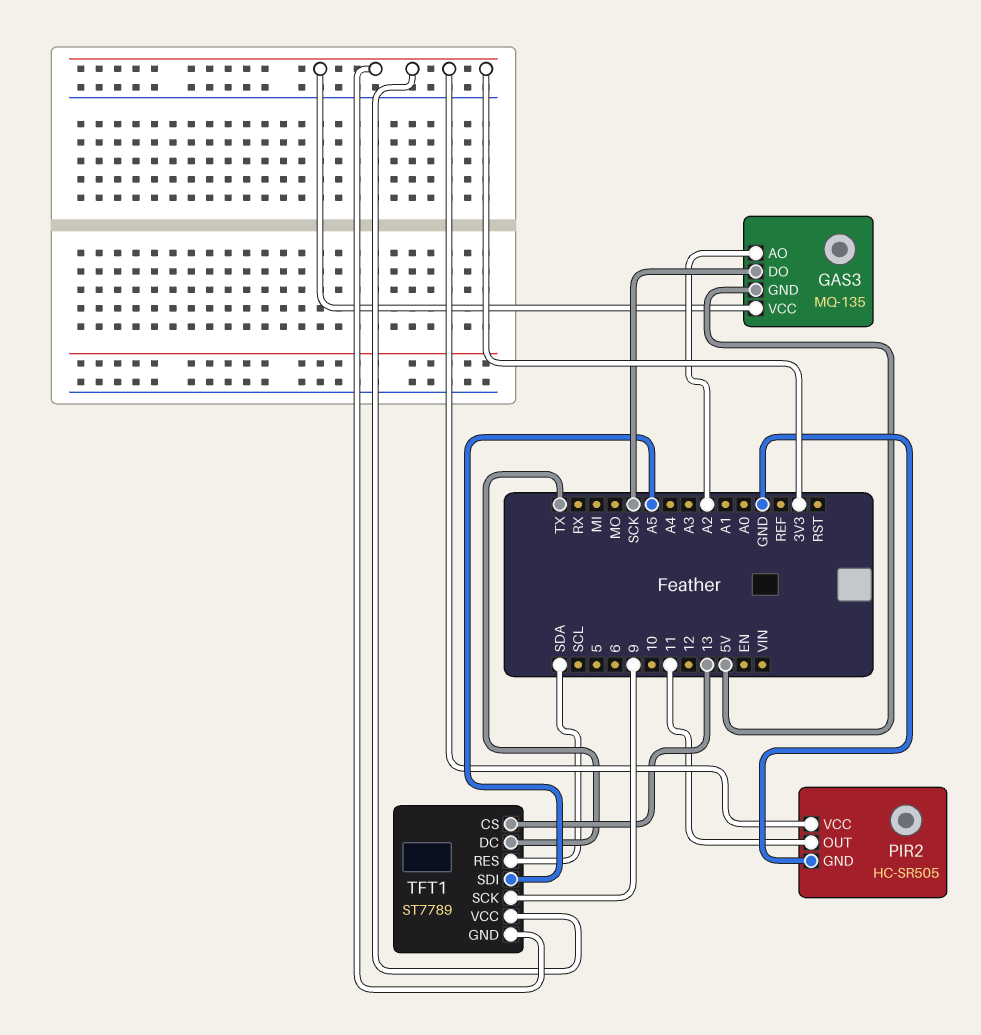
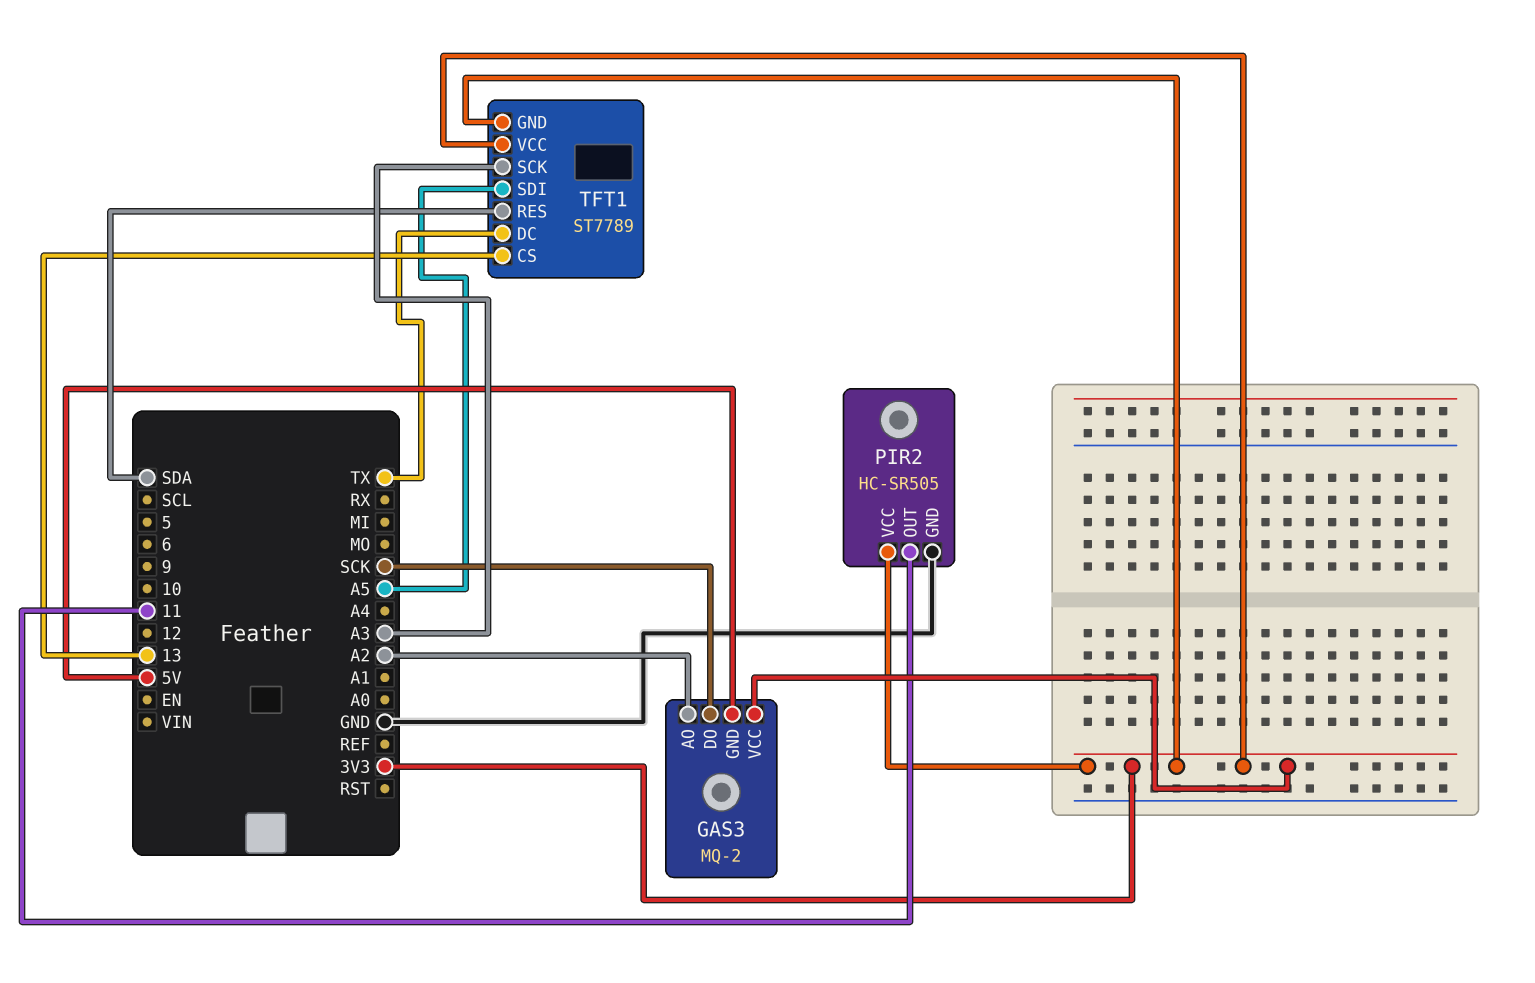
GAS3: MQ-135 -> MQ-2
TFT1 pin SCK: 9 -> A3

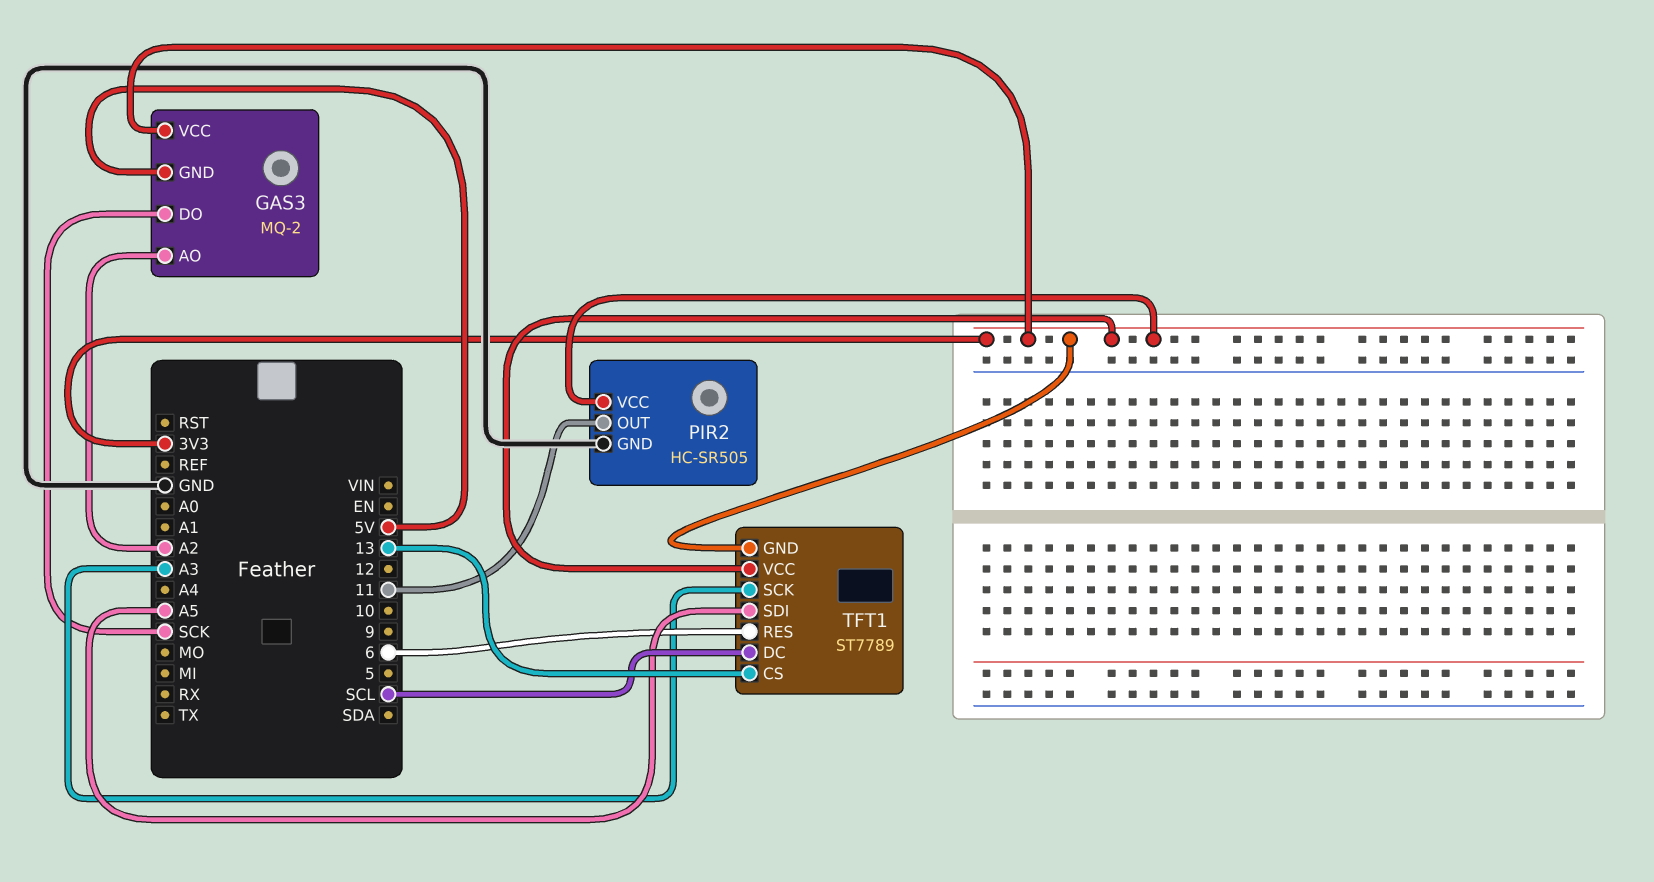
TFT1 pin DC: TX -> SCL
TFT1 pin RES: SDA -> 6

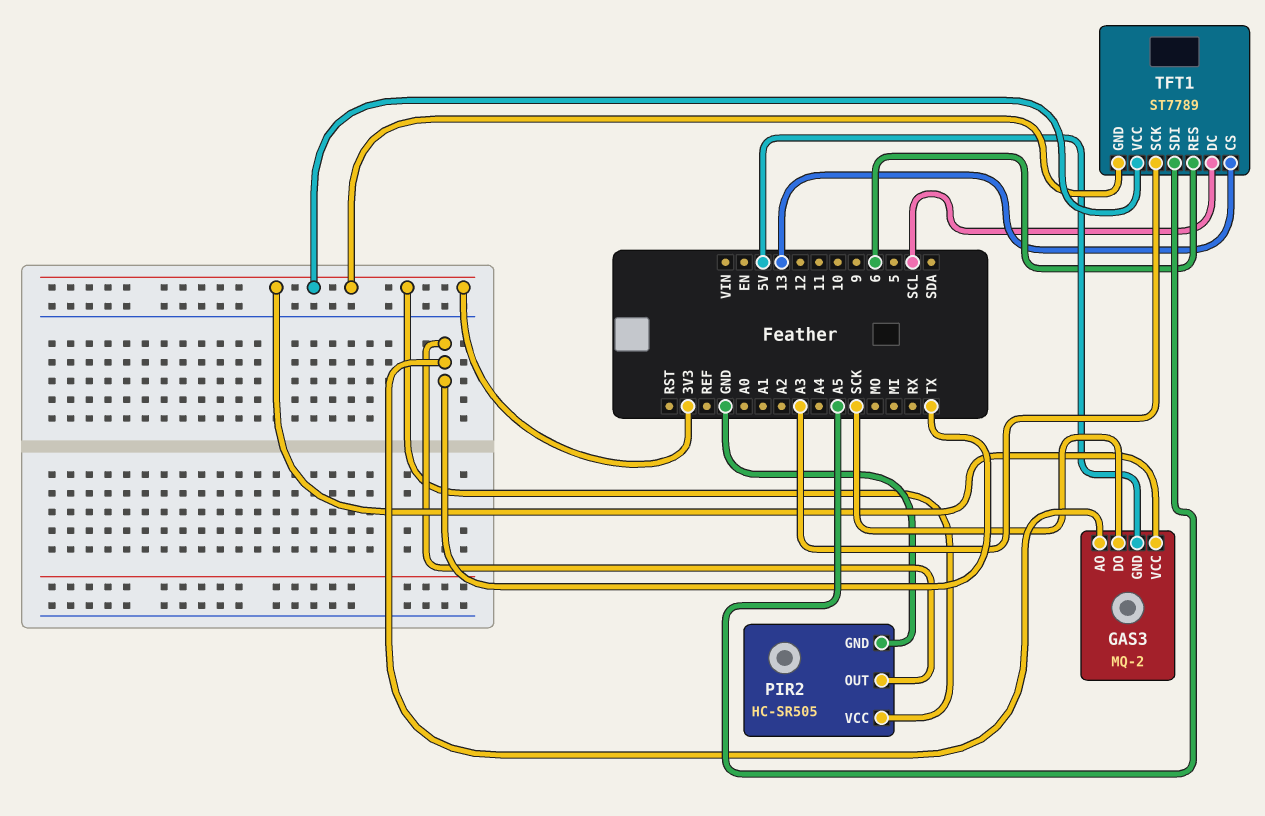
GAS3 pin AO: A2 -> TX
PIR2 pin OUT: 11 -> TX

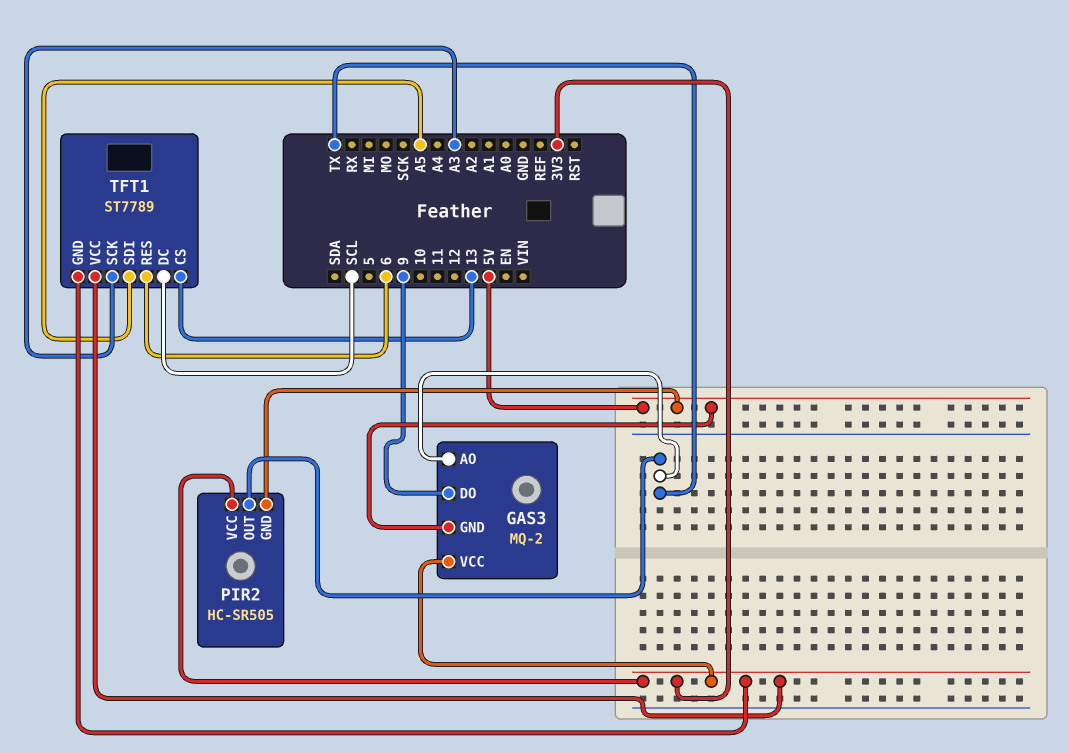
GAS3 pin DO: SCK -> 9
PIR2 pin GND: GND -> 5V

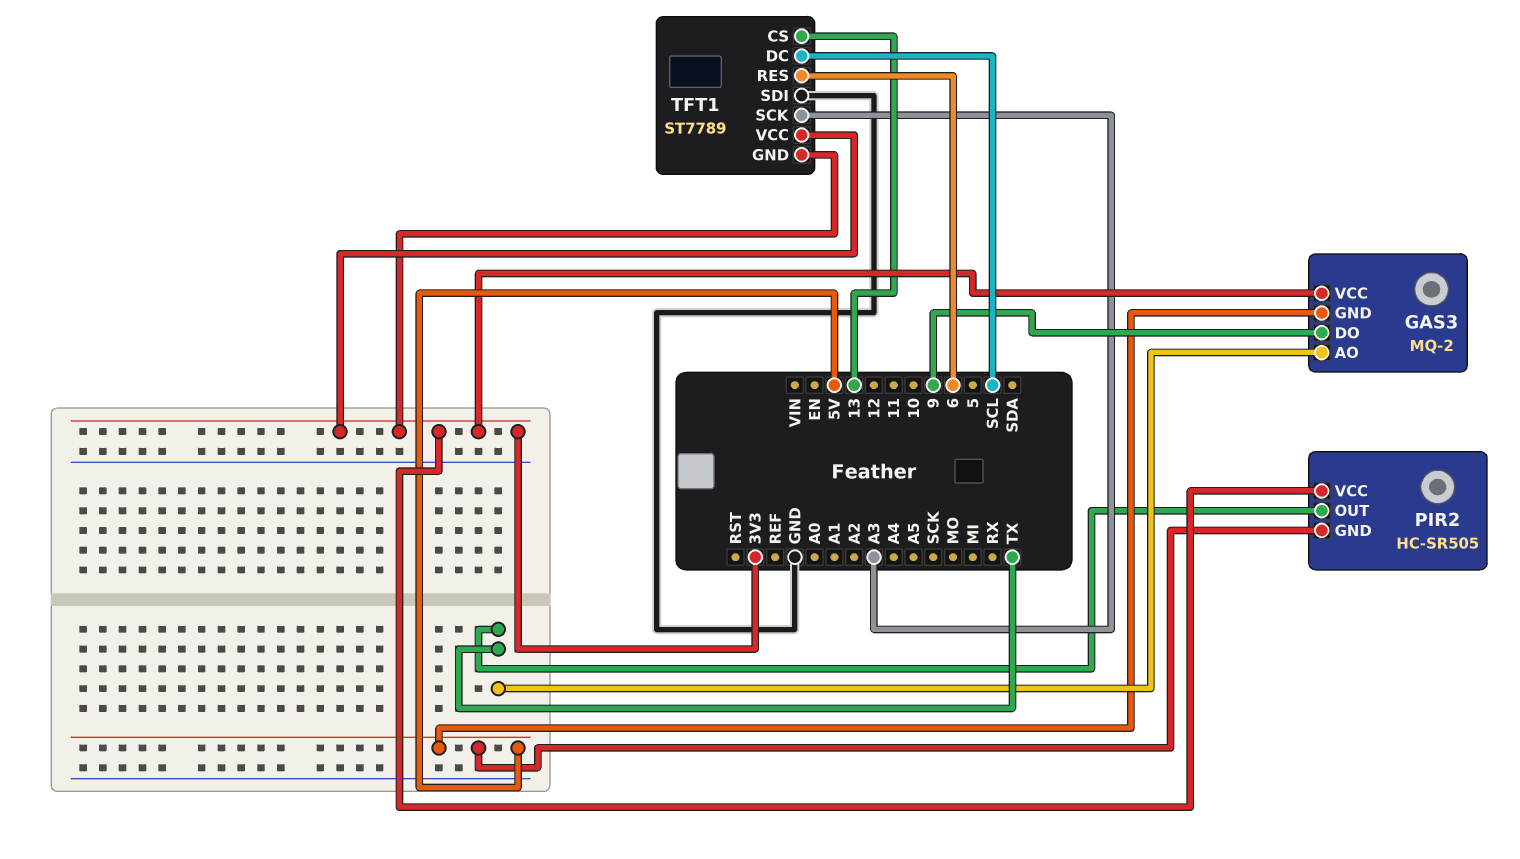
TFT1 pin SDI: A5 -> GND

